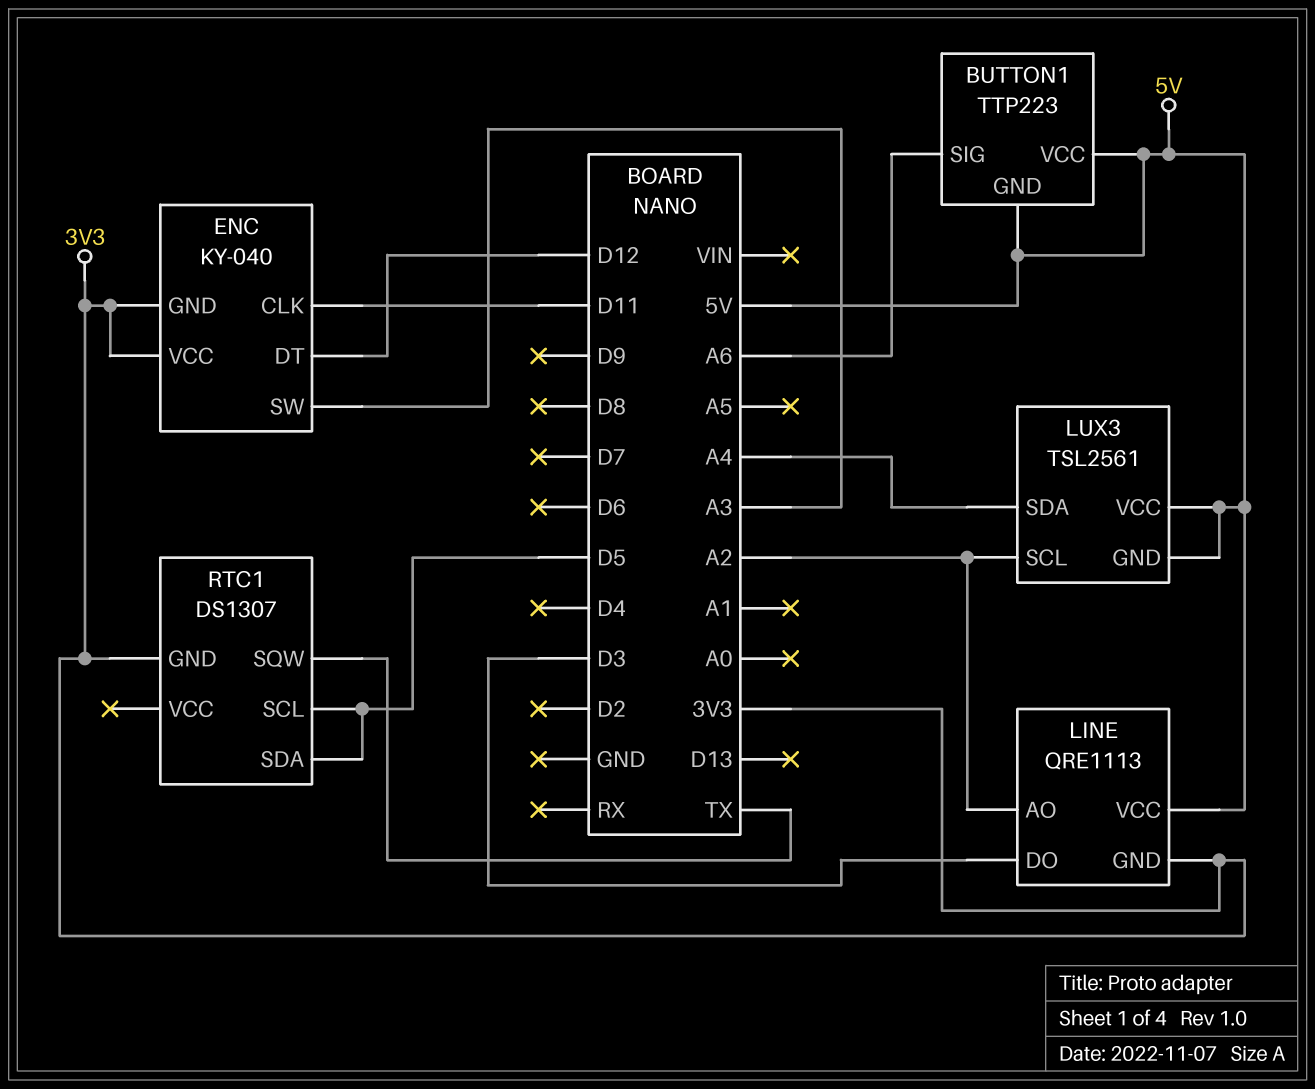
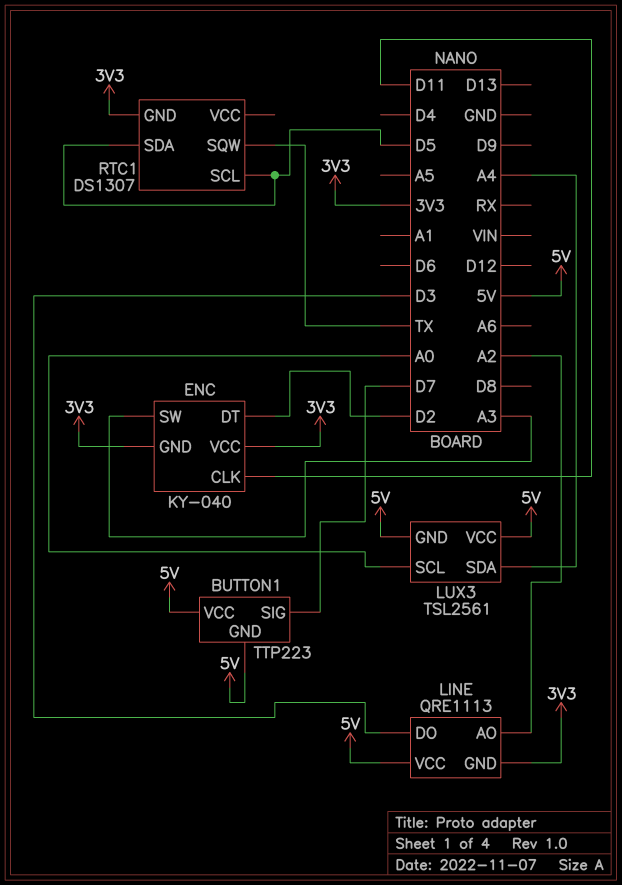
BUTTON1 pin SIG: A6 -> D7
ENC pin DT: D12 -> D2
LUX3 pin SCL: A2 -> A0

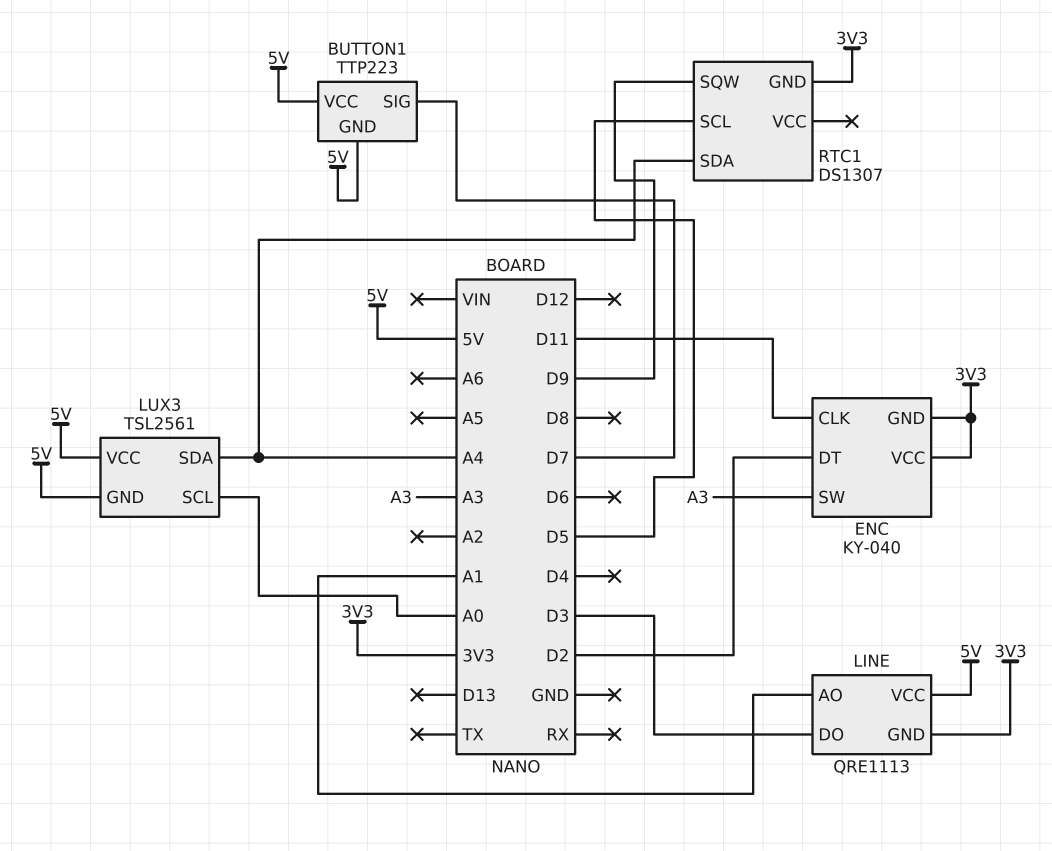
LINE pin AO: A2 -> A1
RTC1 pin SDA: D5 -> A4
RTC1 pin SQW: TX -> D9

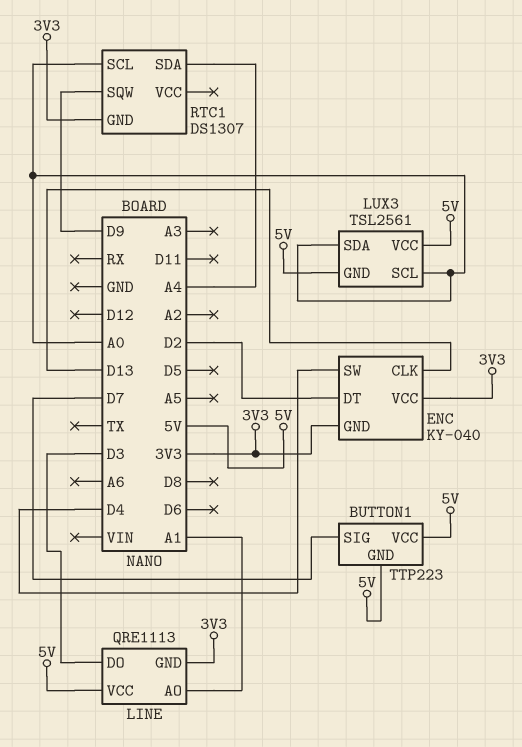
ENC pin CLK: D11 -> D13
ENC pin SW: A3 -> D4
LUX3 pin SDA: A4 -> A0
RTC1 pin SCL: D5 -> A0

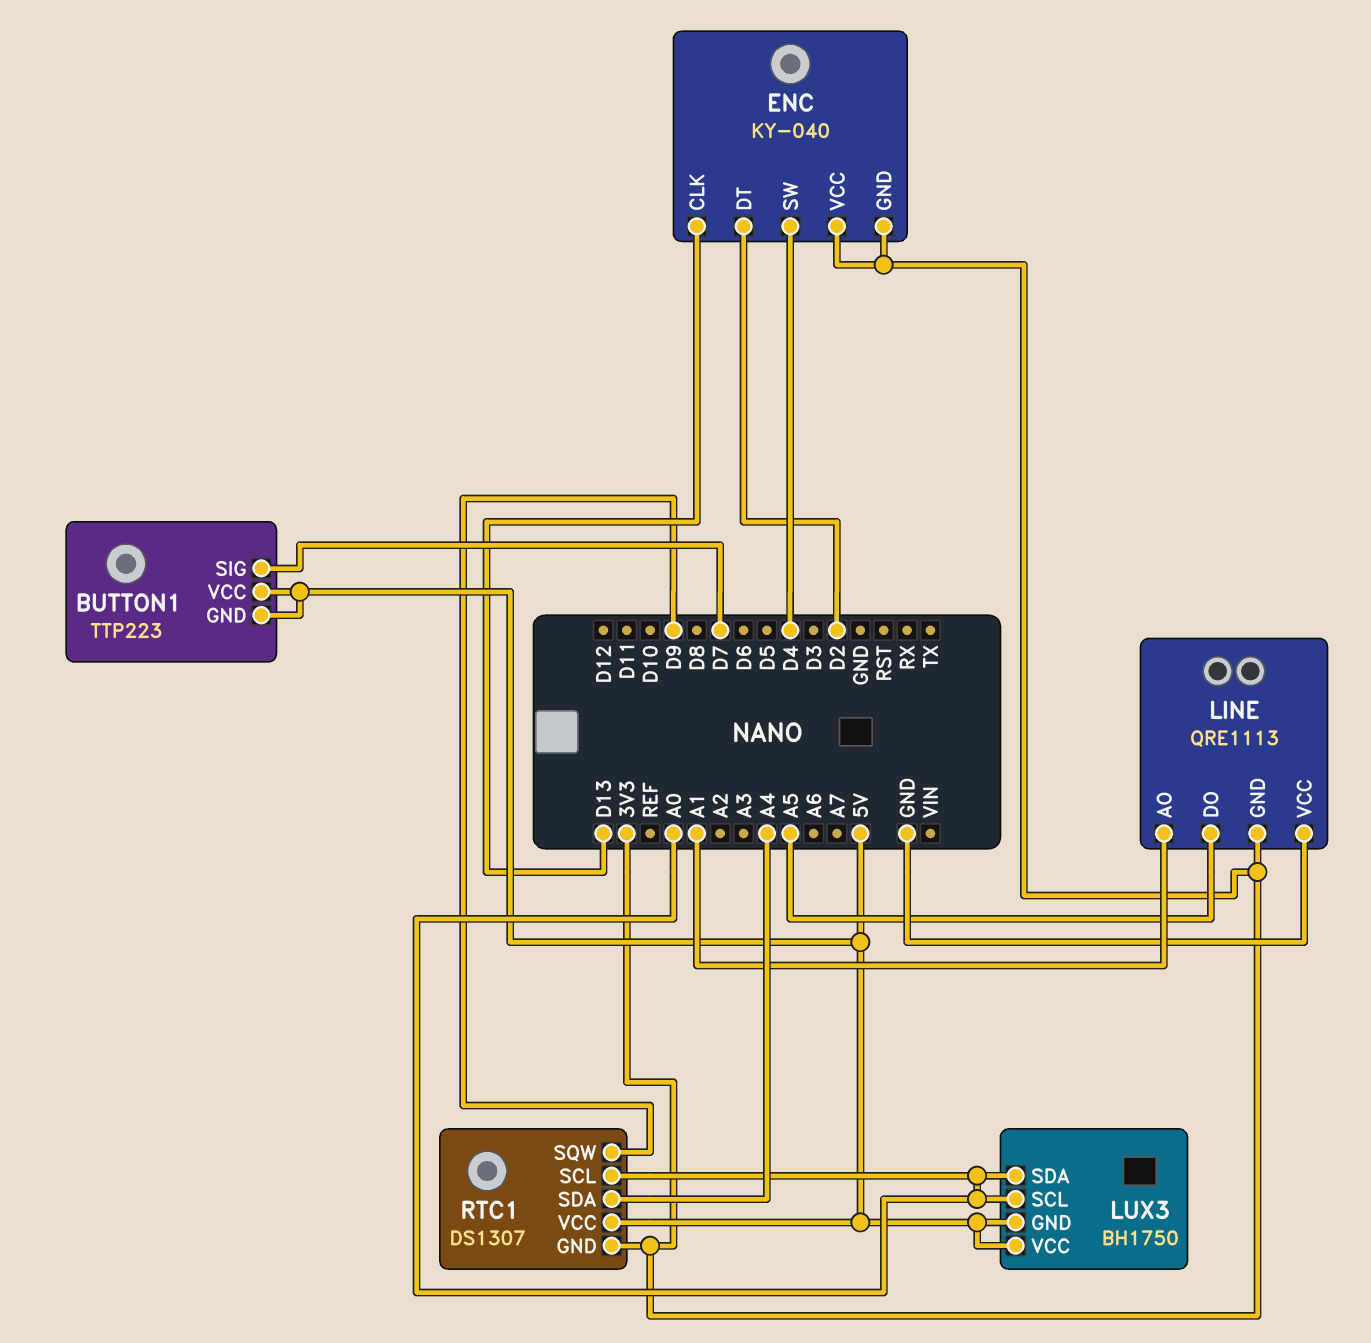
LINE pin DO: D3 -> A5
LINE pin VCC: 5V -> GND
LUX3: TSL2561 -> BH1750
RTC1 pin VCC: none -> 5V

